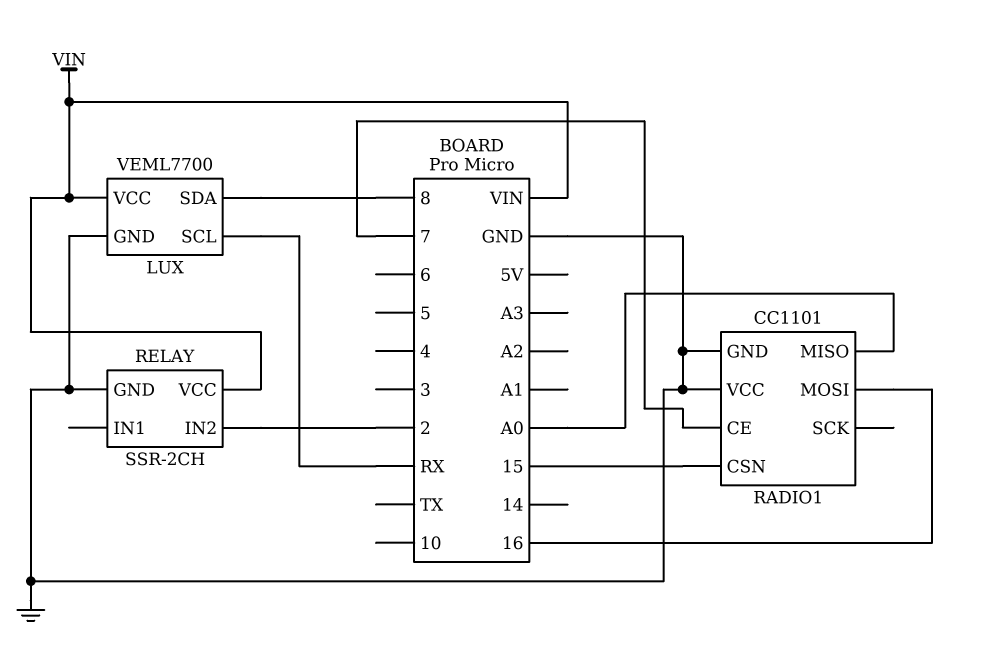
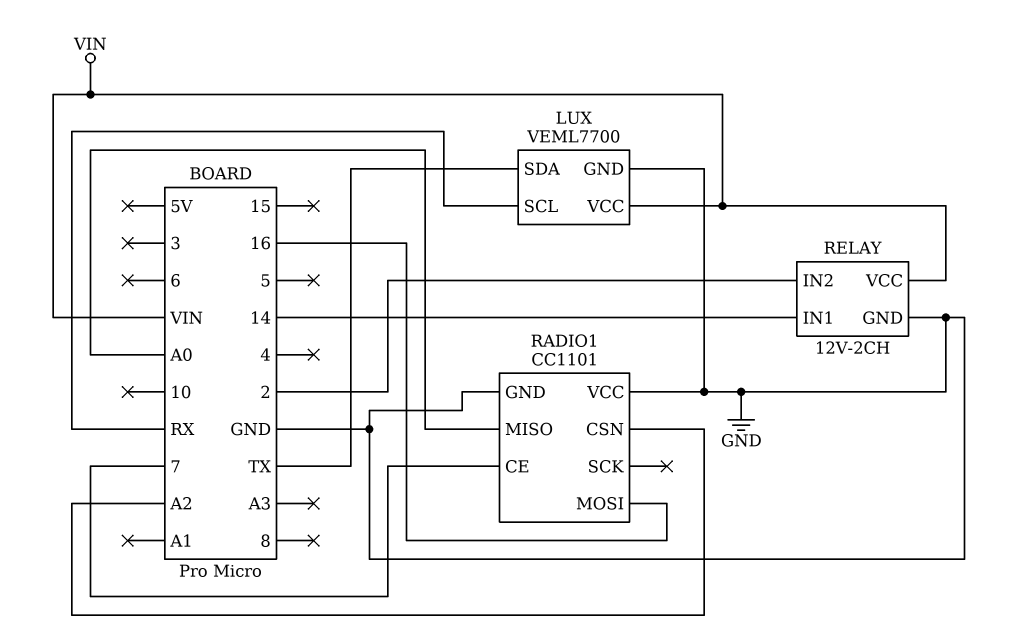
LUX pin SDA: 8 -> TX
RADIO1 pin CSN: 15 -> A2
RELAY: SSR-2CH -> 12V-2CH
RELAY pin IN1: none -> 14

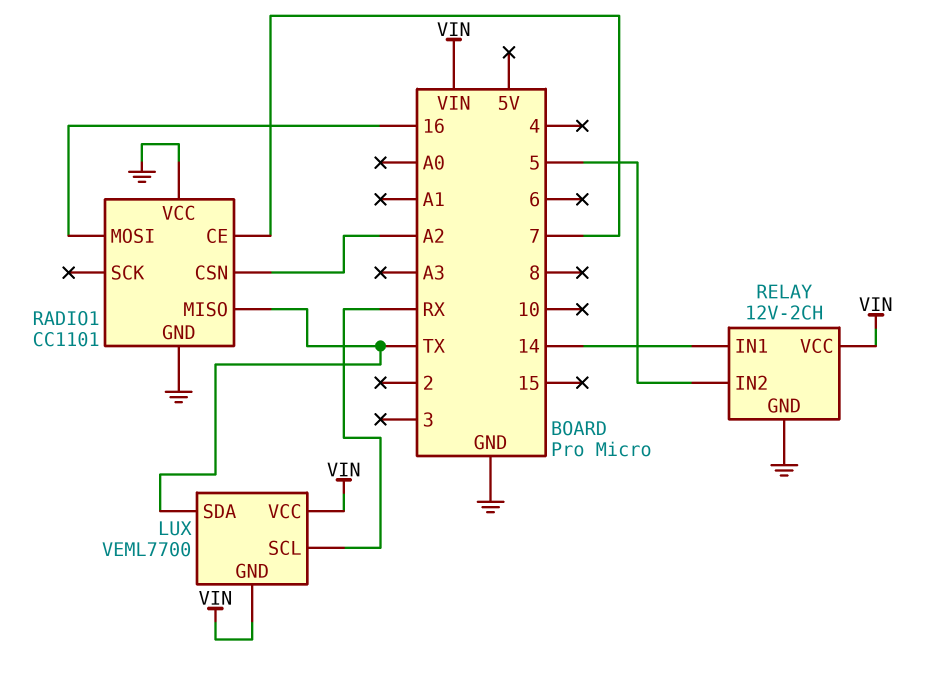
LUX pin GND: GND -> VIN
RADIO1 pin MISO: A0 -> TX
RELAY pin IN2: 2 -> 5

